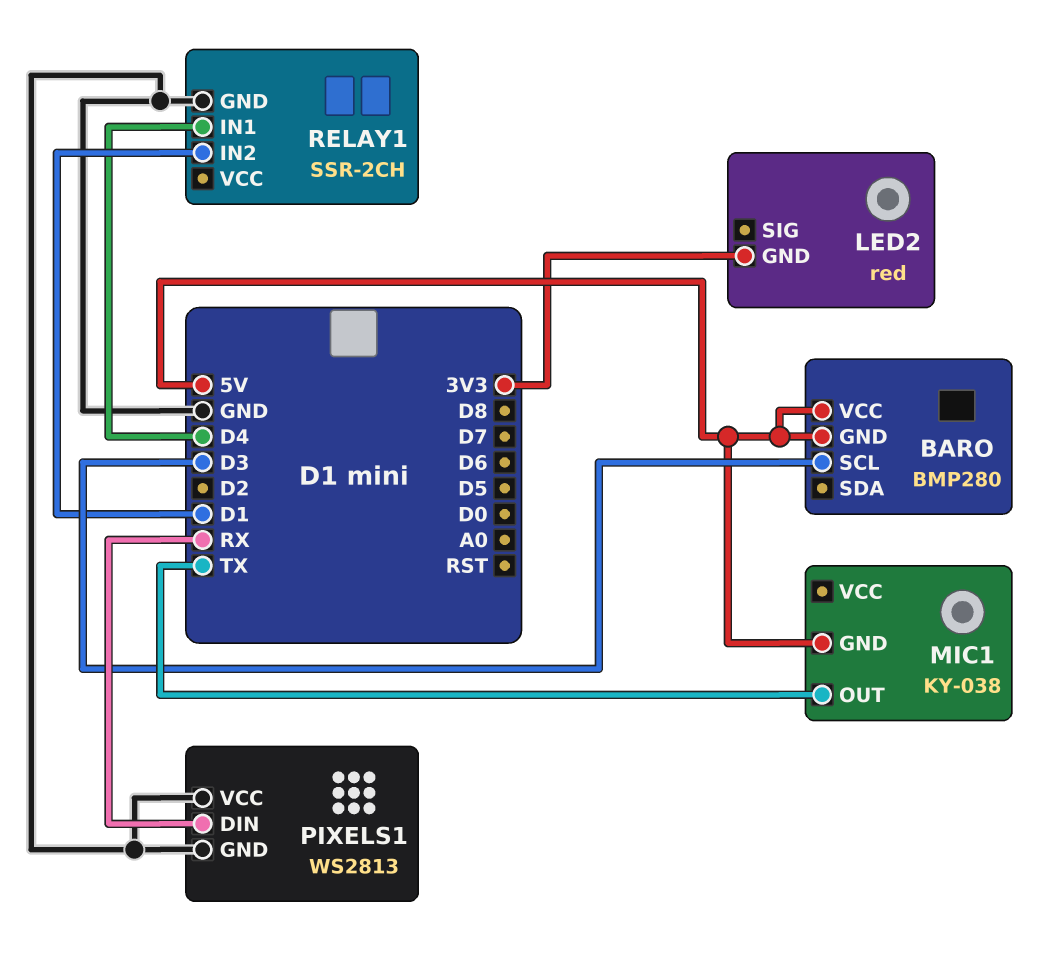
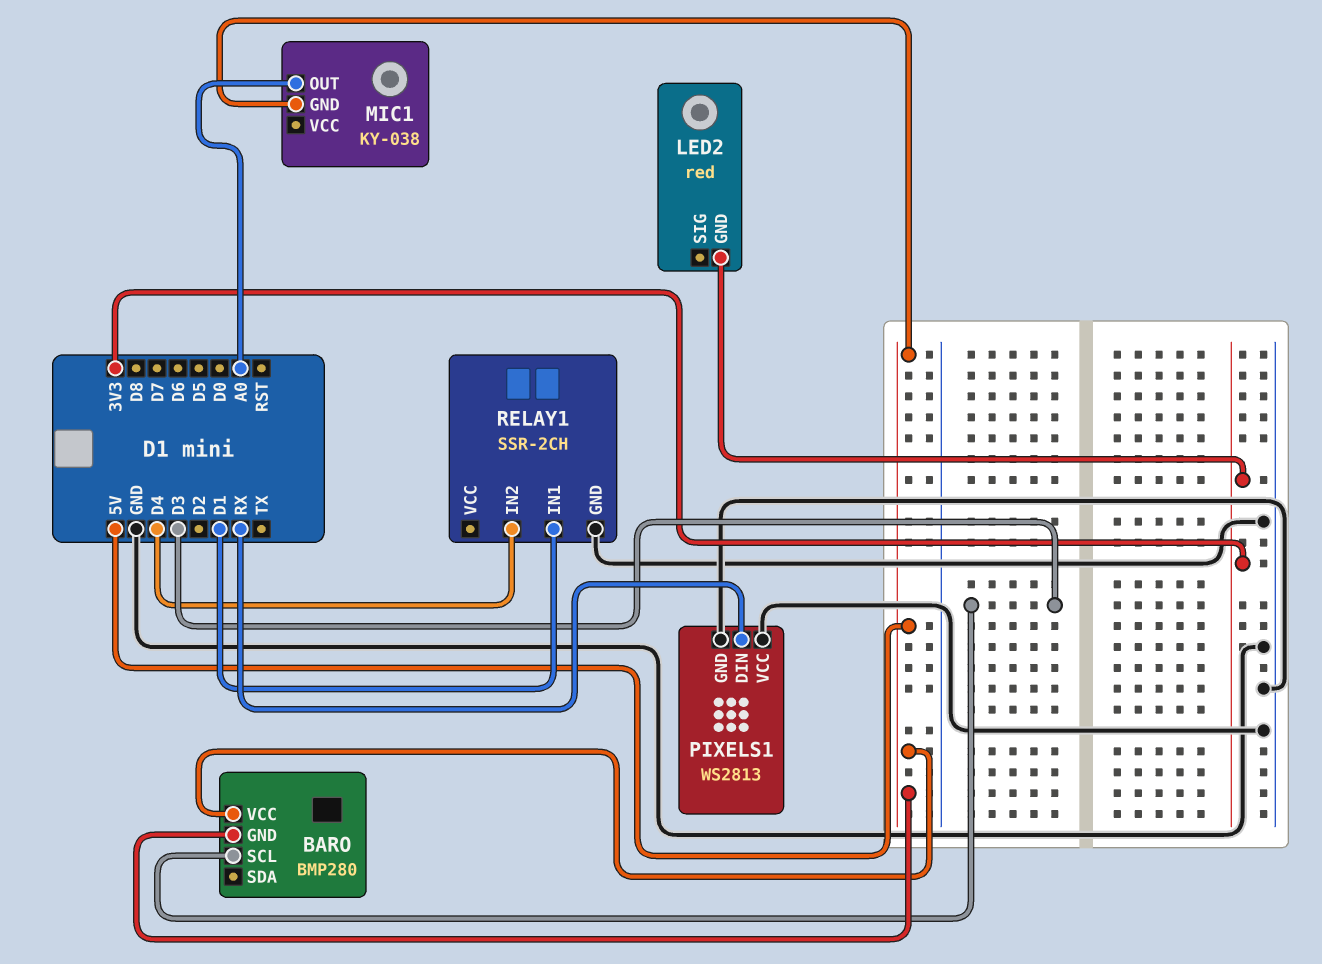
MIC1 pin OUT: TX -> A0
RELAY1 pin IN1: D4 -> D1
RELAY1 pin IN2: D1 -> D4

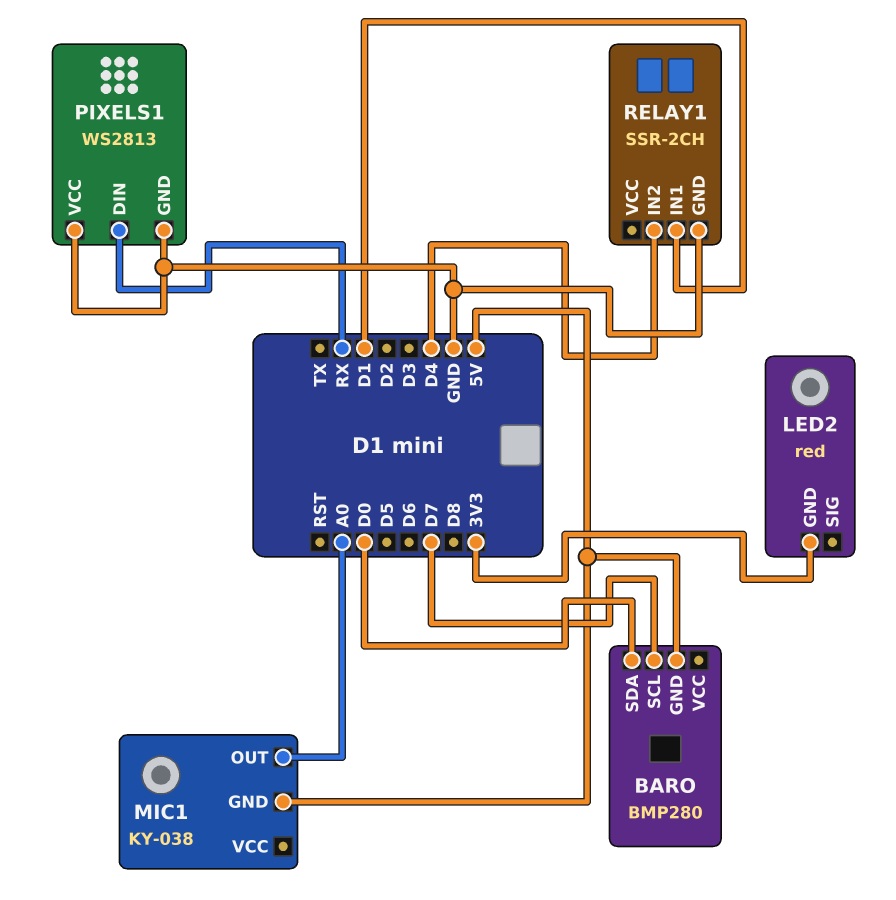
BARO pin SCL: D3 -> D7
BARO pin SDA: none -> D0
BARO pin VCC: 5V -> none

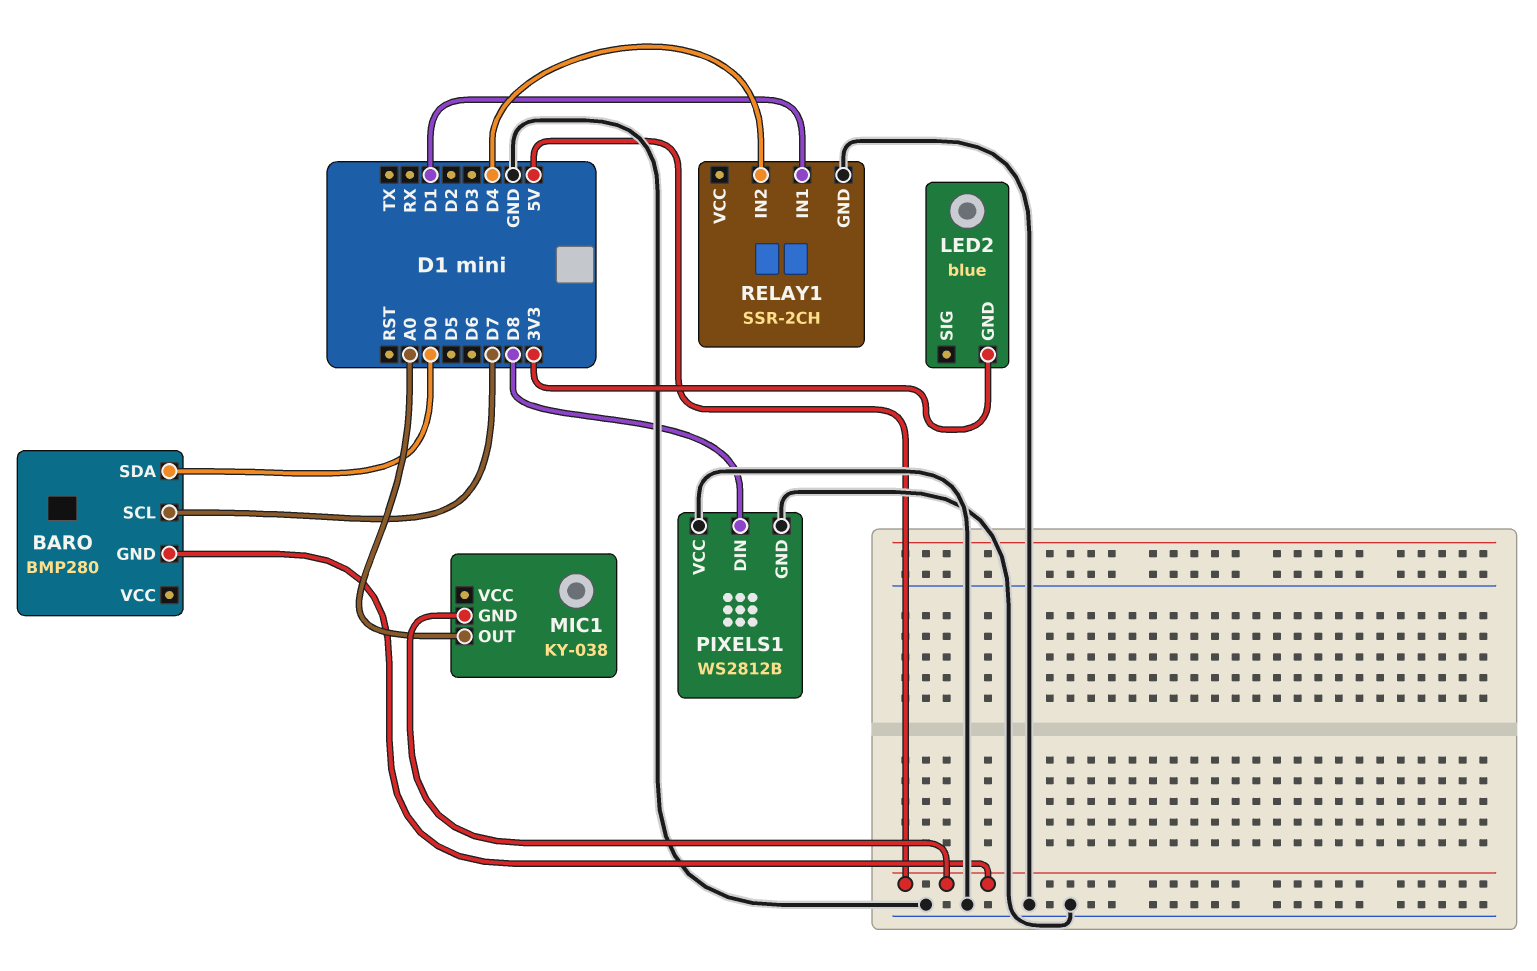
LED2: red -> blue
PIXELS1: WS2813 -> WS2812B
PIXELS1 pin DIN: RX -> D8

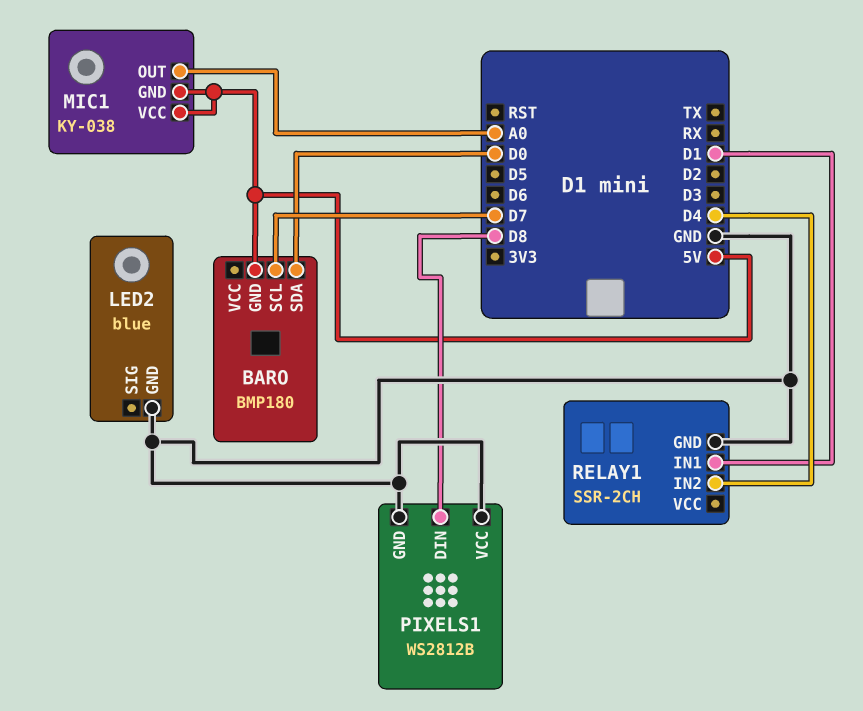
BARO: BMP280 -> BMP180
LED2 pin GND: 3V3 -> GND
MIC1 pin VCC: none -> 5V

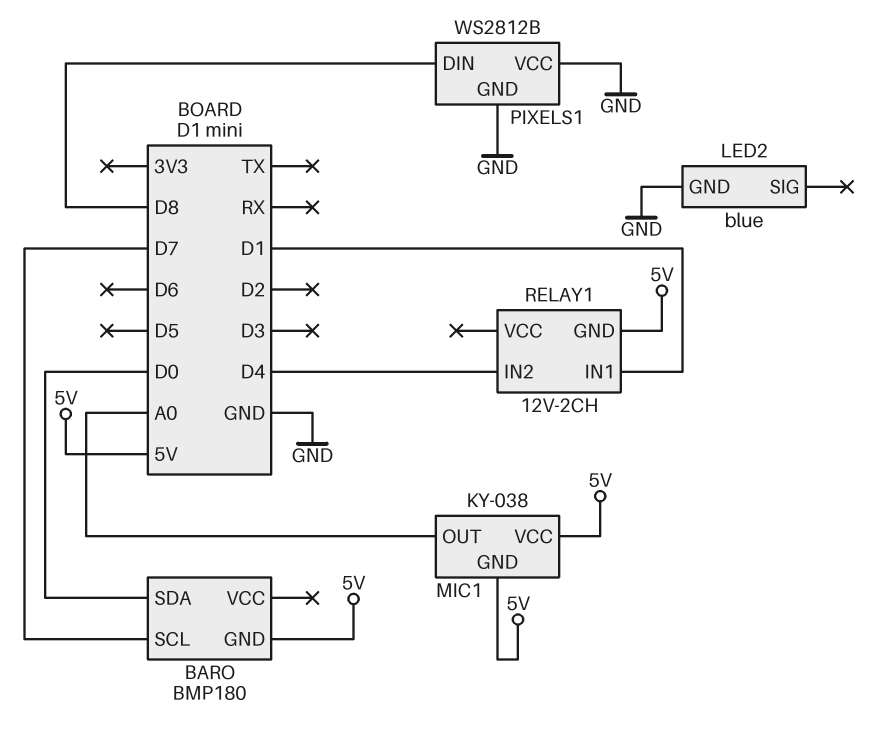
RELAY1: SSR-2CH -> 12V-2CH
RELAY1 pin GND: GND -> 5V

